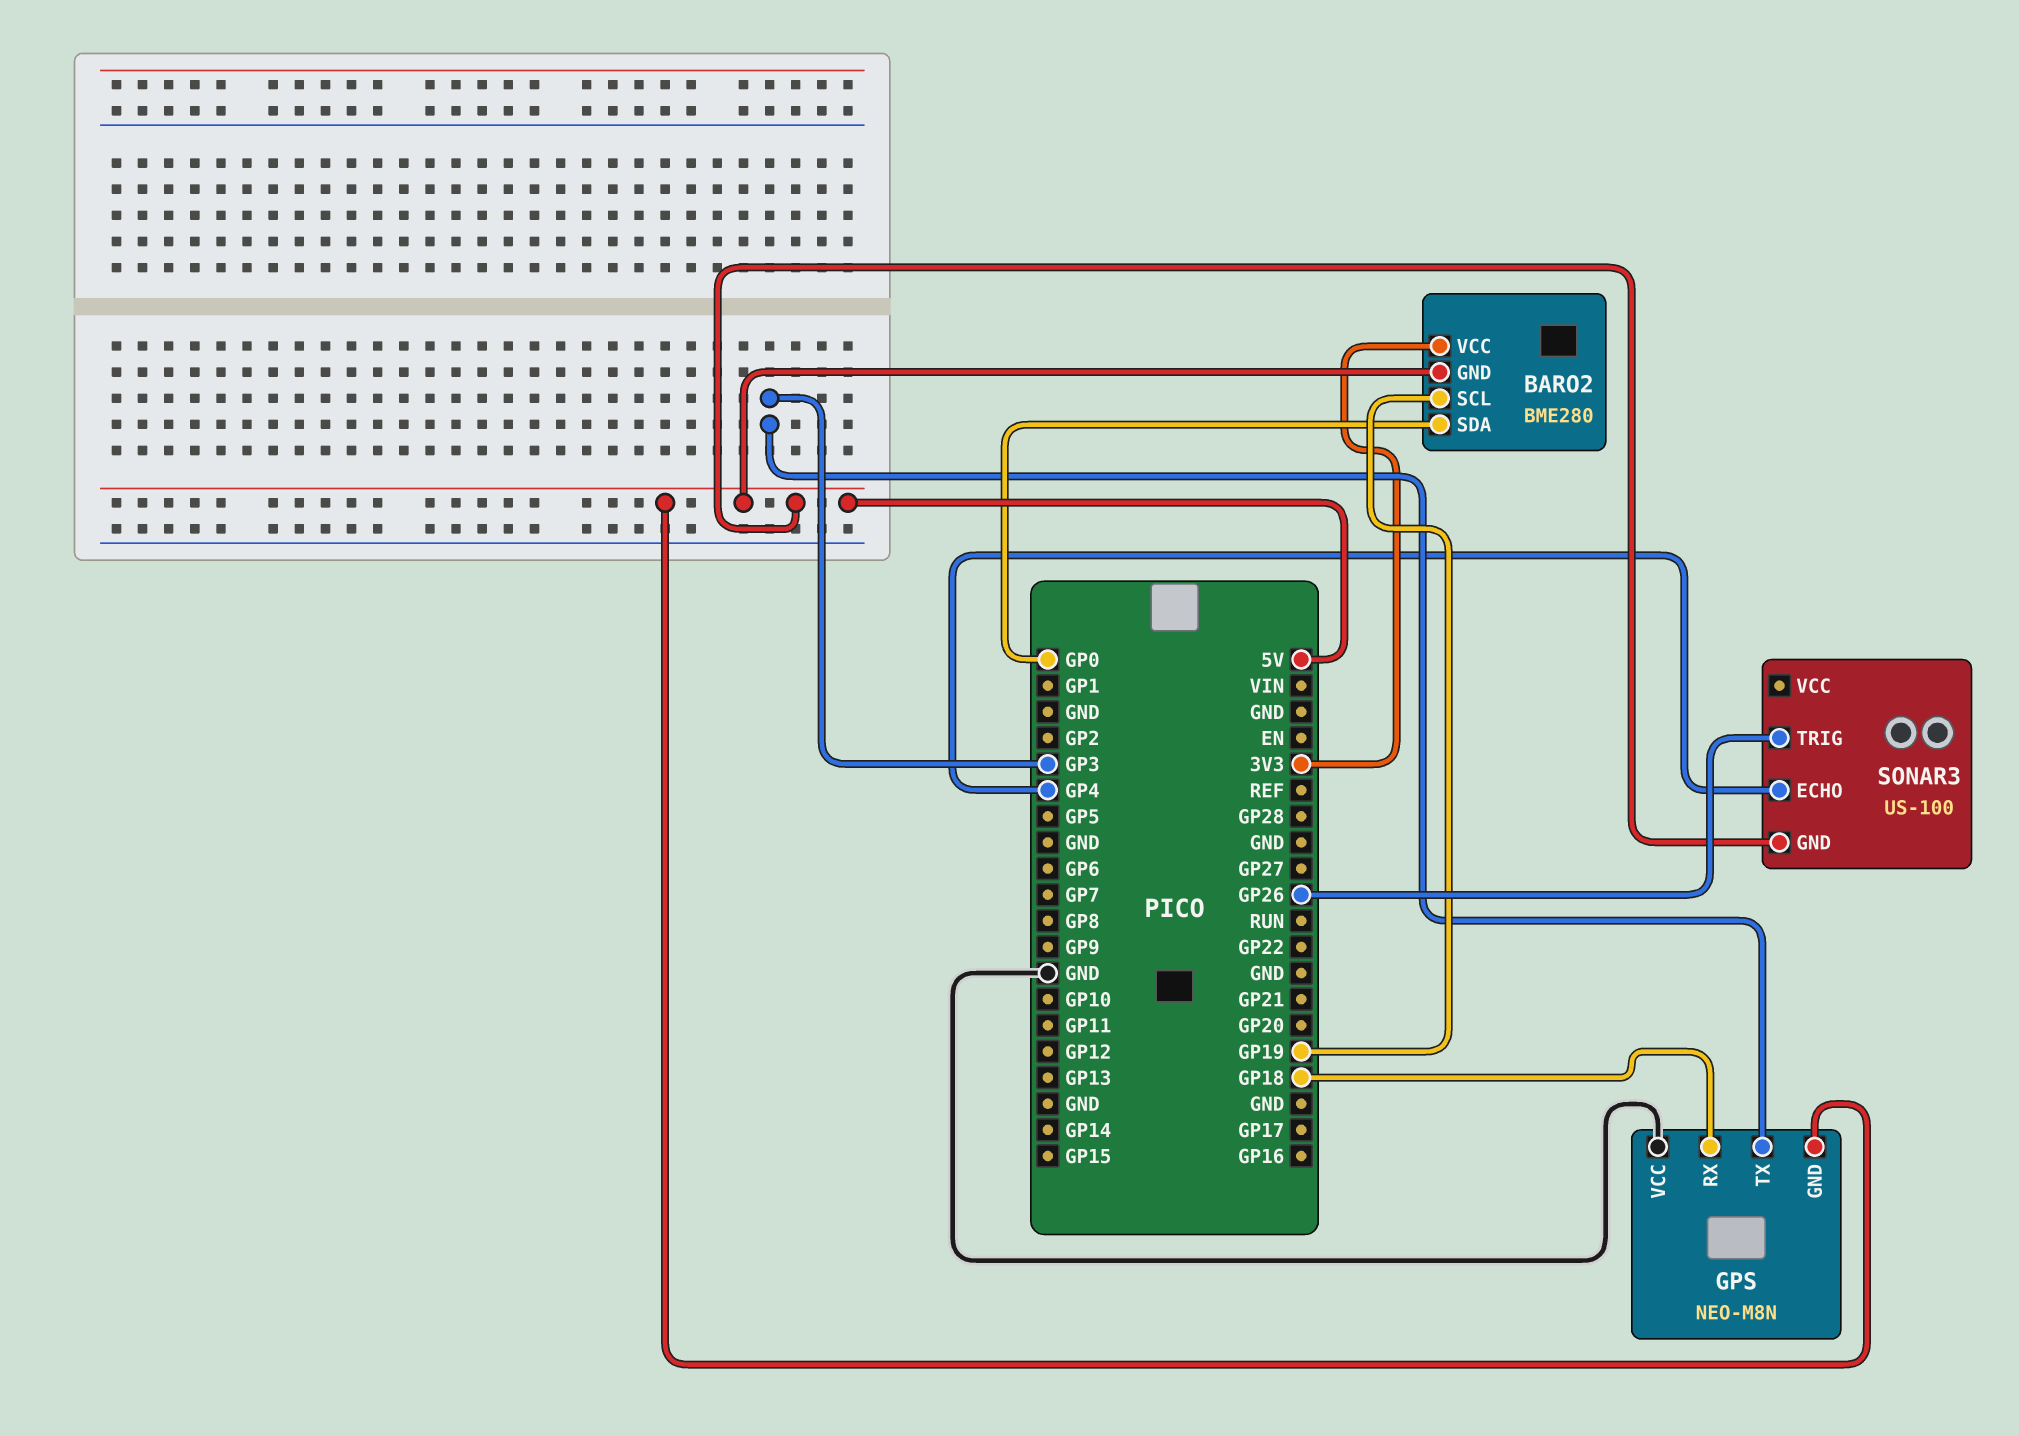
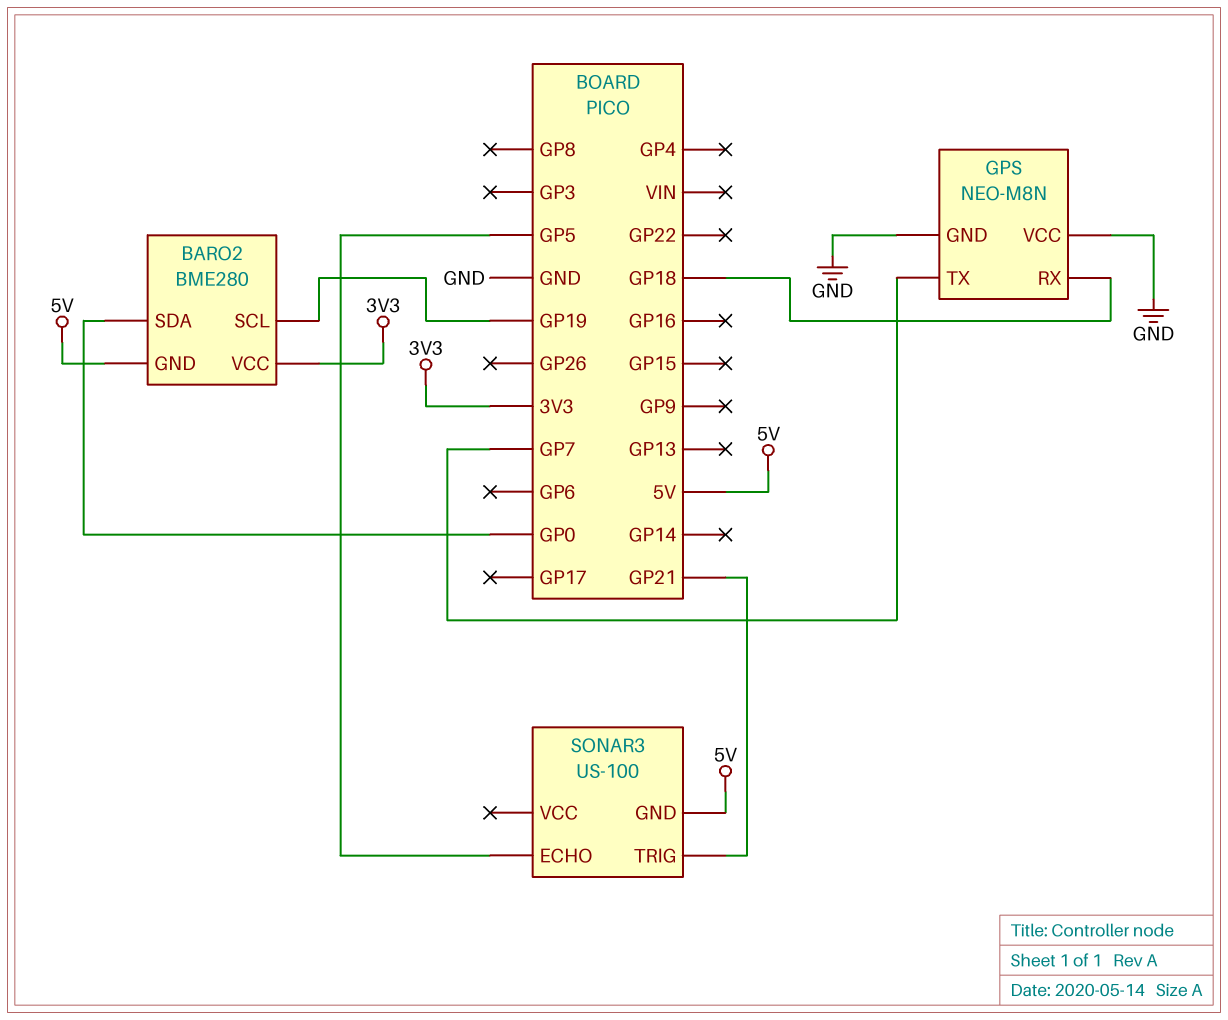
GPS pin GND: 5V -> GND
GPS pin TX: GP3 -> GP7
SONAR3 pin ECHO: GP4 -> GP5
SONAR3 pin TRIG: GP26 -> GP21

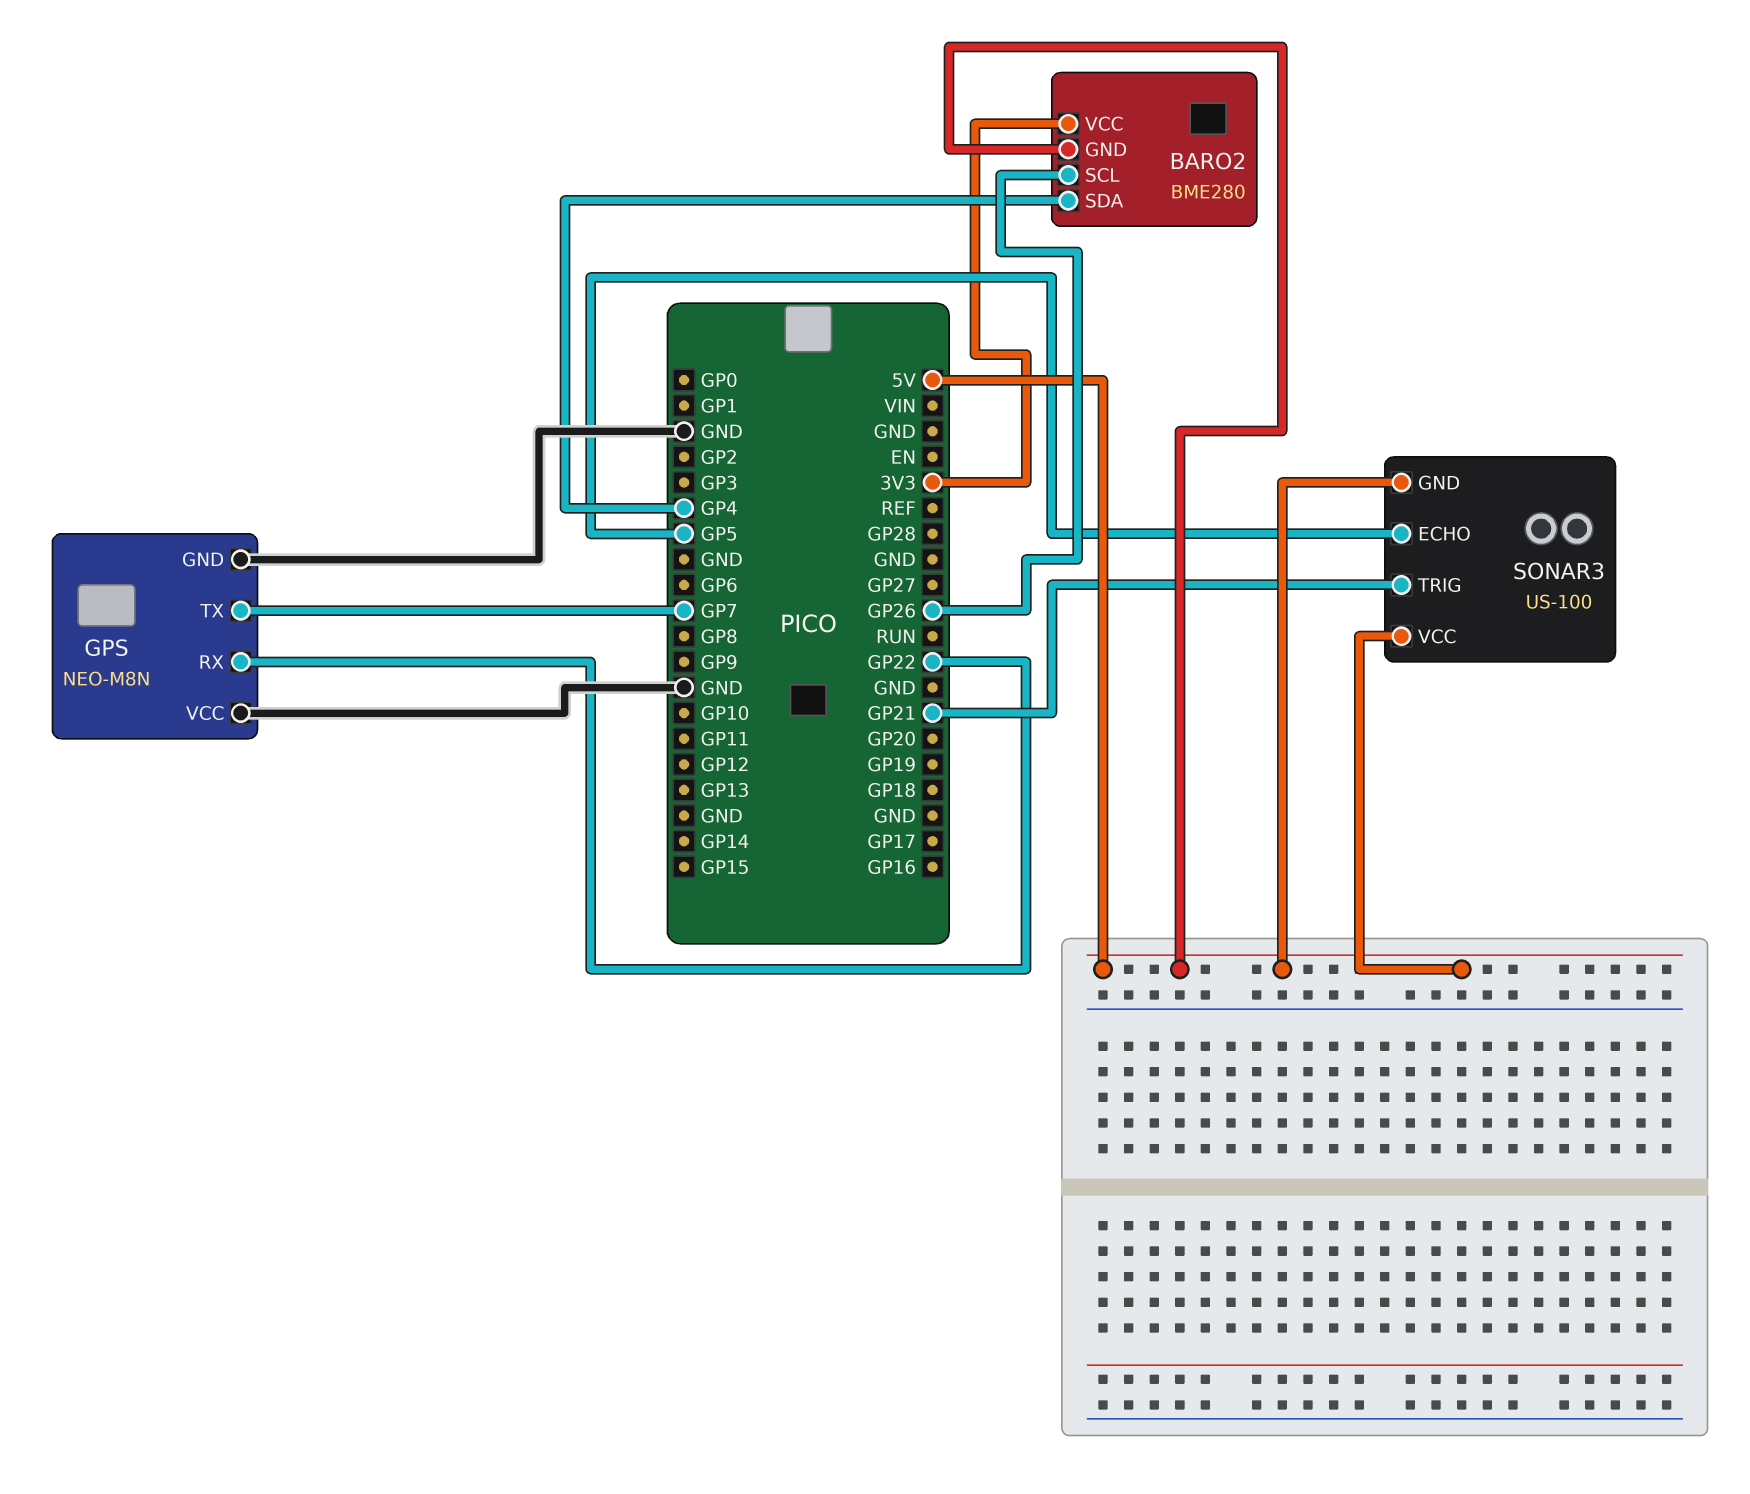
BARO2 pin SCL: GP19 -> GP26
BARO2 pin SDA: GP0 -> GP4
GPS pin RX: GP18 -> GP22
SONAR3 pin VCC: none -> 5V

